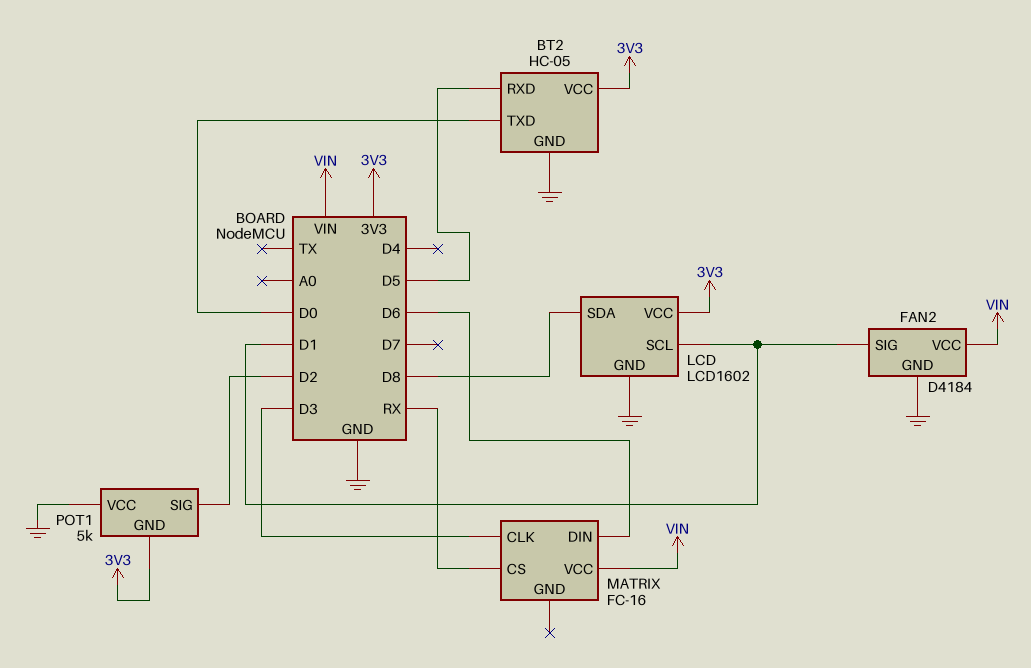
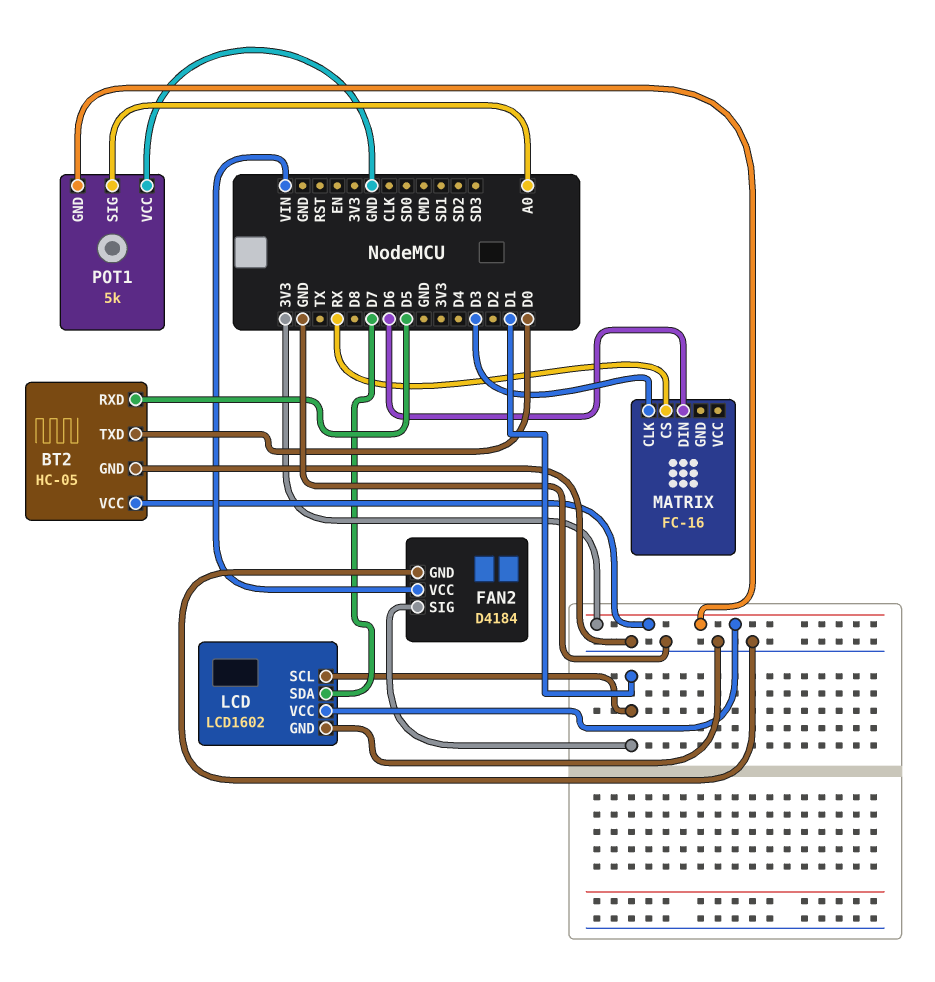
LCD pin SDA: D8 -> D7
MATRIX pin VCC: VIN -> none
POT1 pin SIG: D2 -> A0

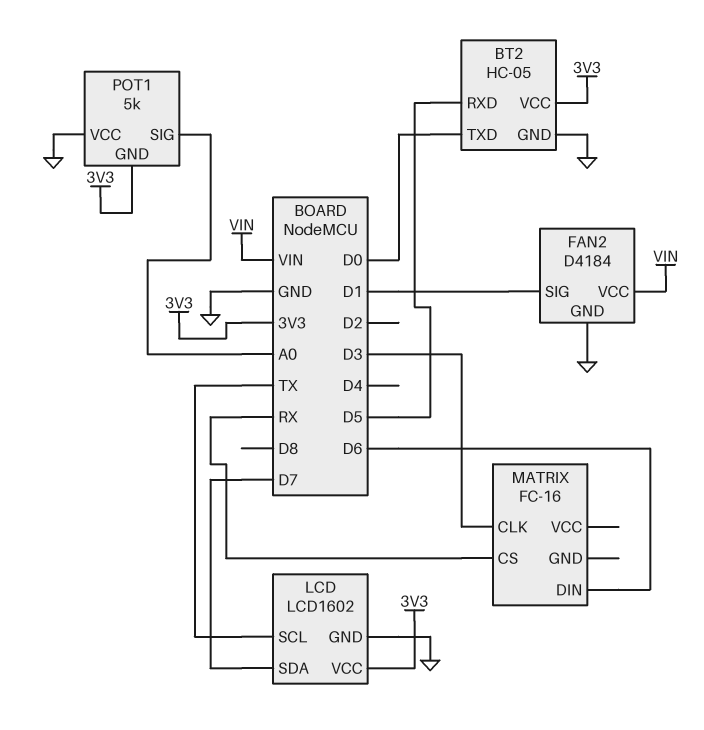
LCD pin SCL: D1 -> TX

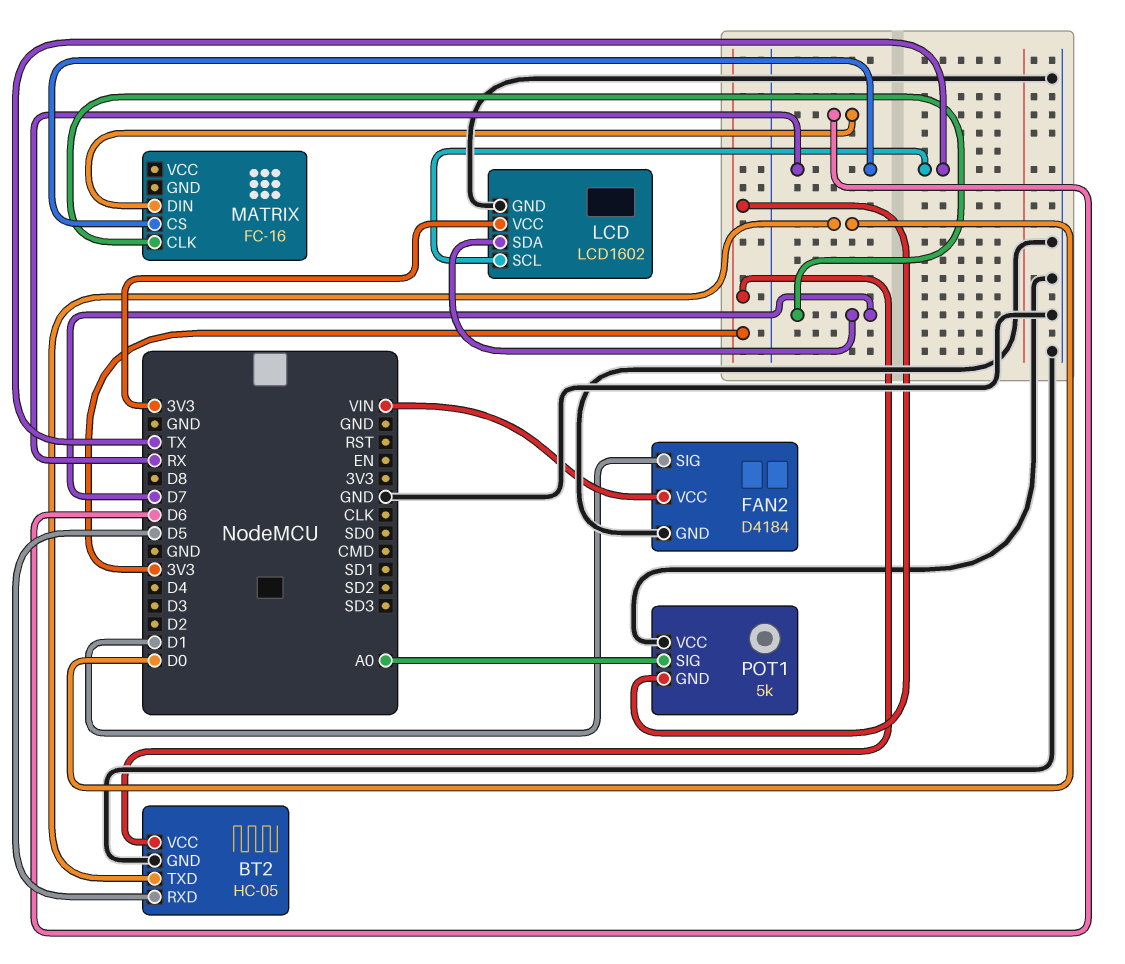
MATRIX pin CLK: D3 -> D7

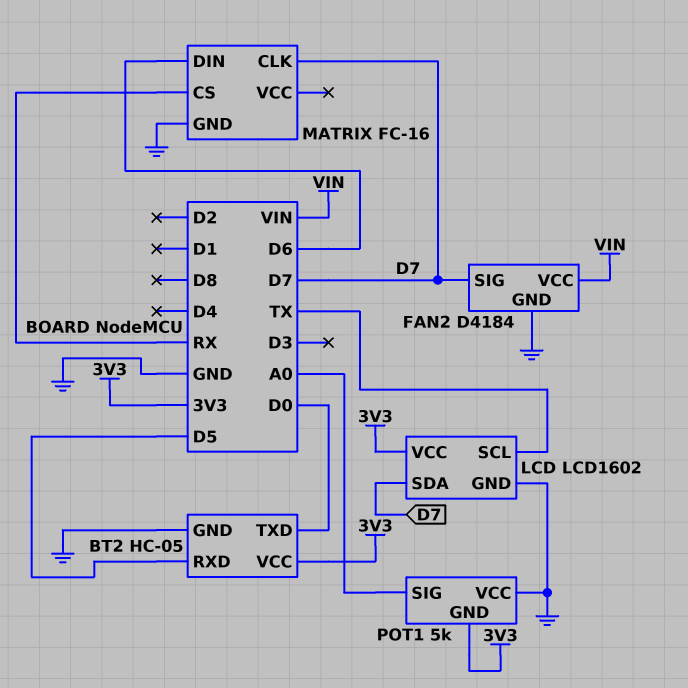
FAN2 pin SIG: D1 -> D7
MATRIX pin GND: none -> GND

